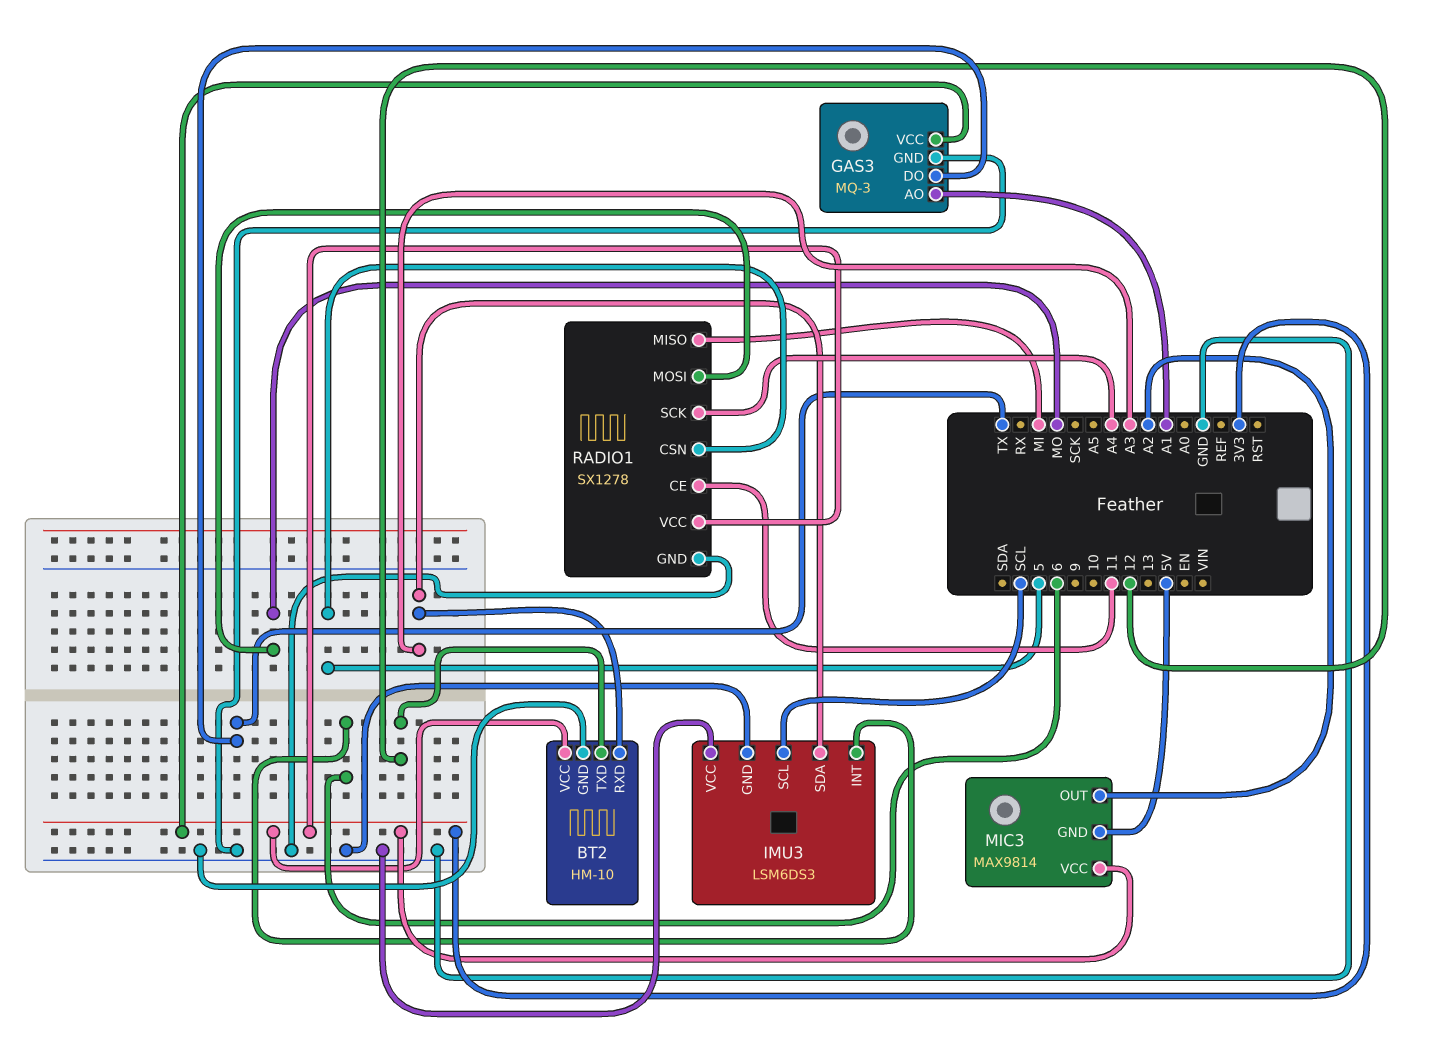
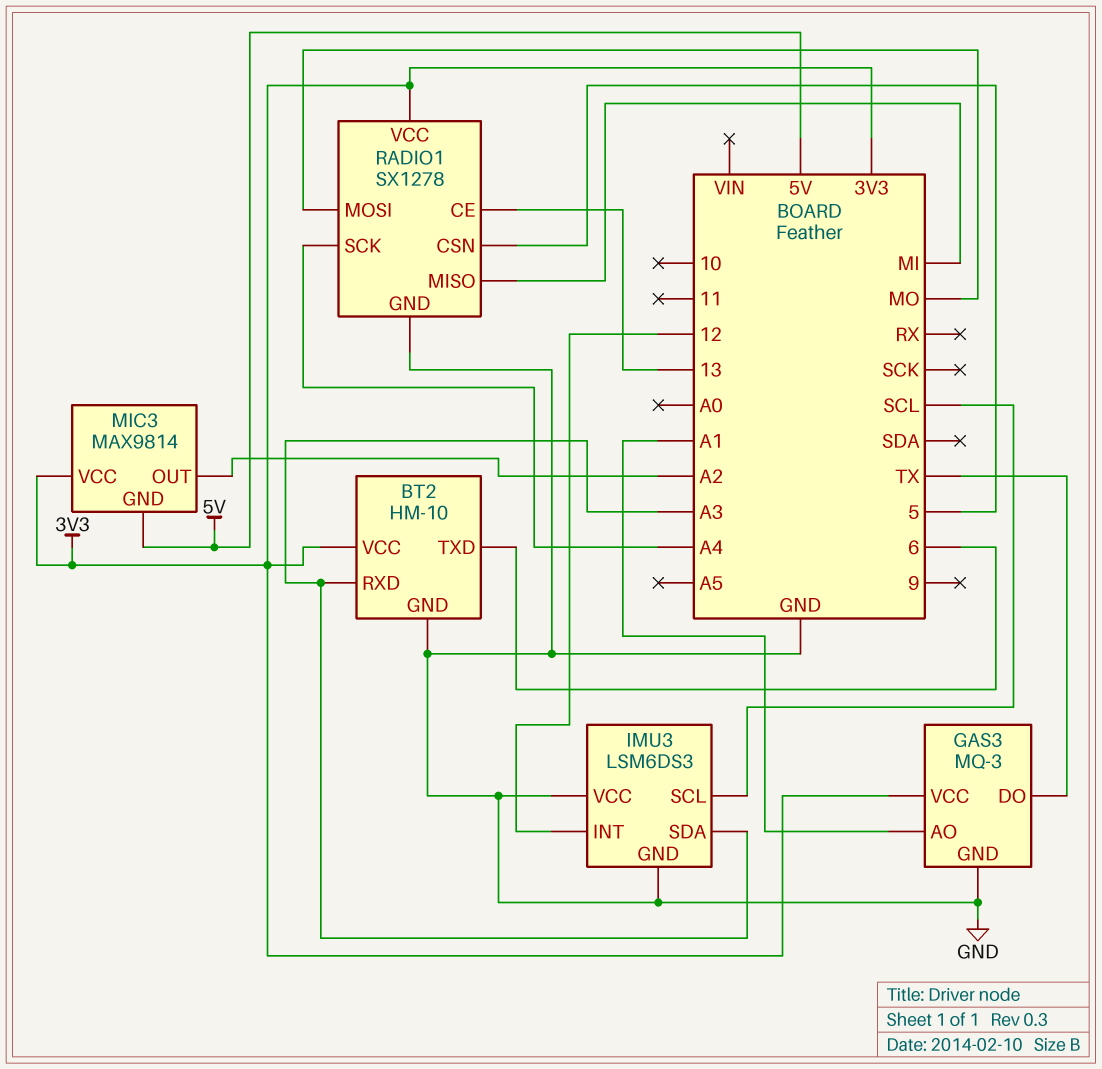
BT2 pin TXD: 12 -> 6
IMU3 pin INT: 6 -> 12
RADIO1 pin CE: 11 -> 13

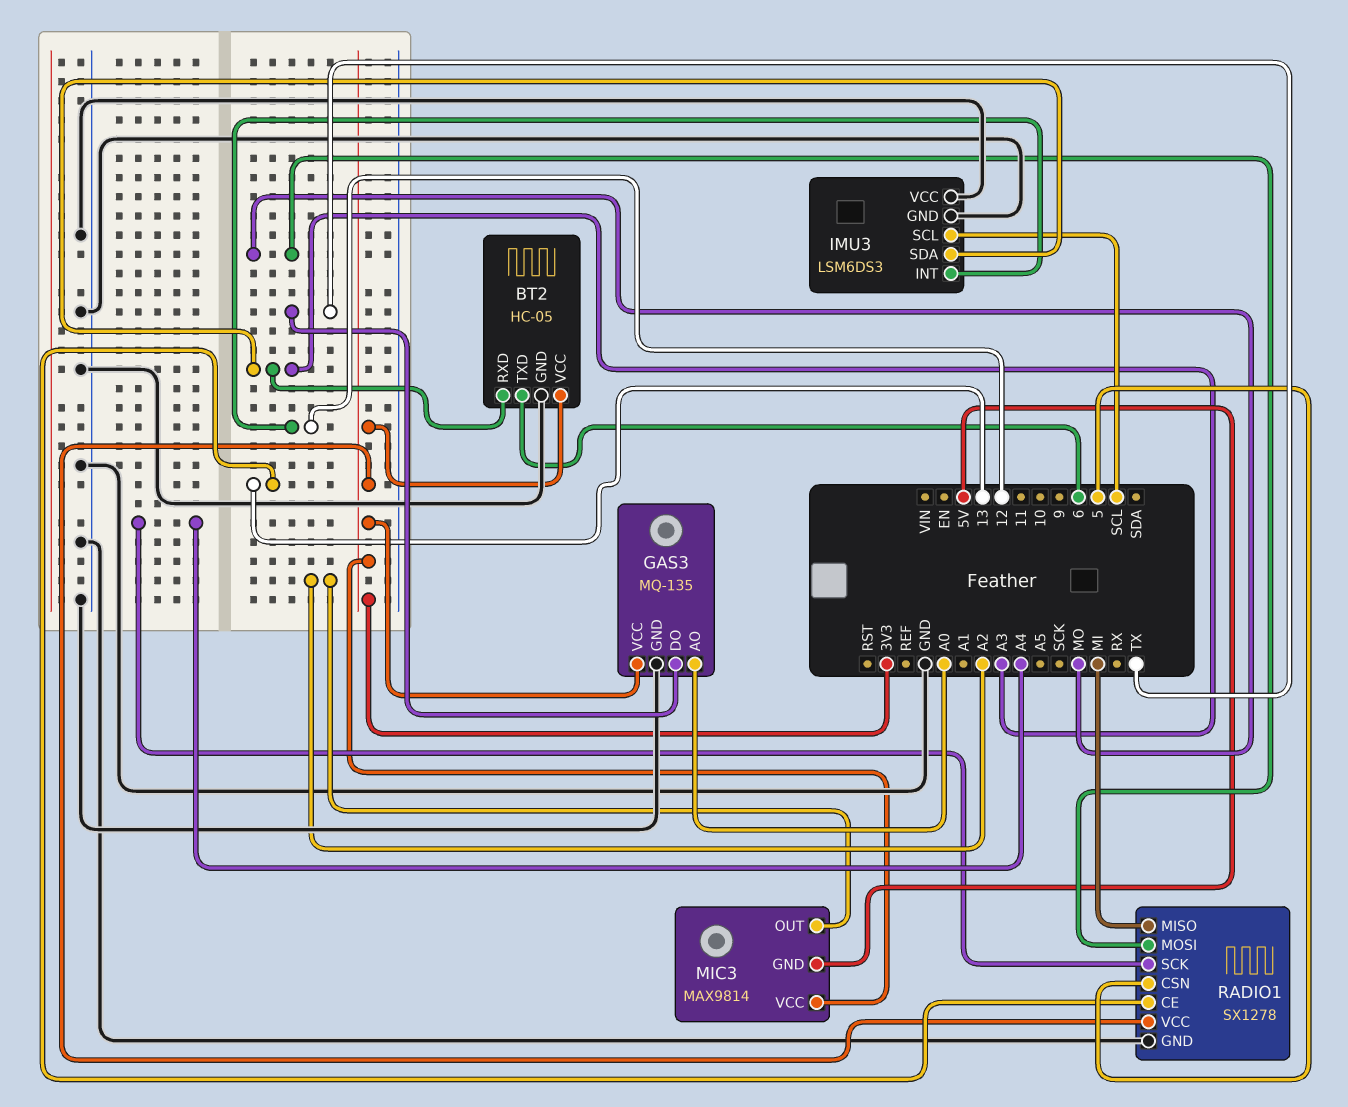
BT2: HM-10 -> HC-05
GAS3: MQ-3 -> MQ-135
GAS3 pin AO: A1 -> A0

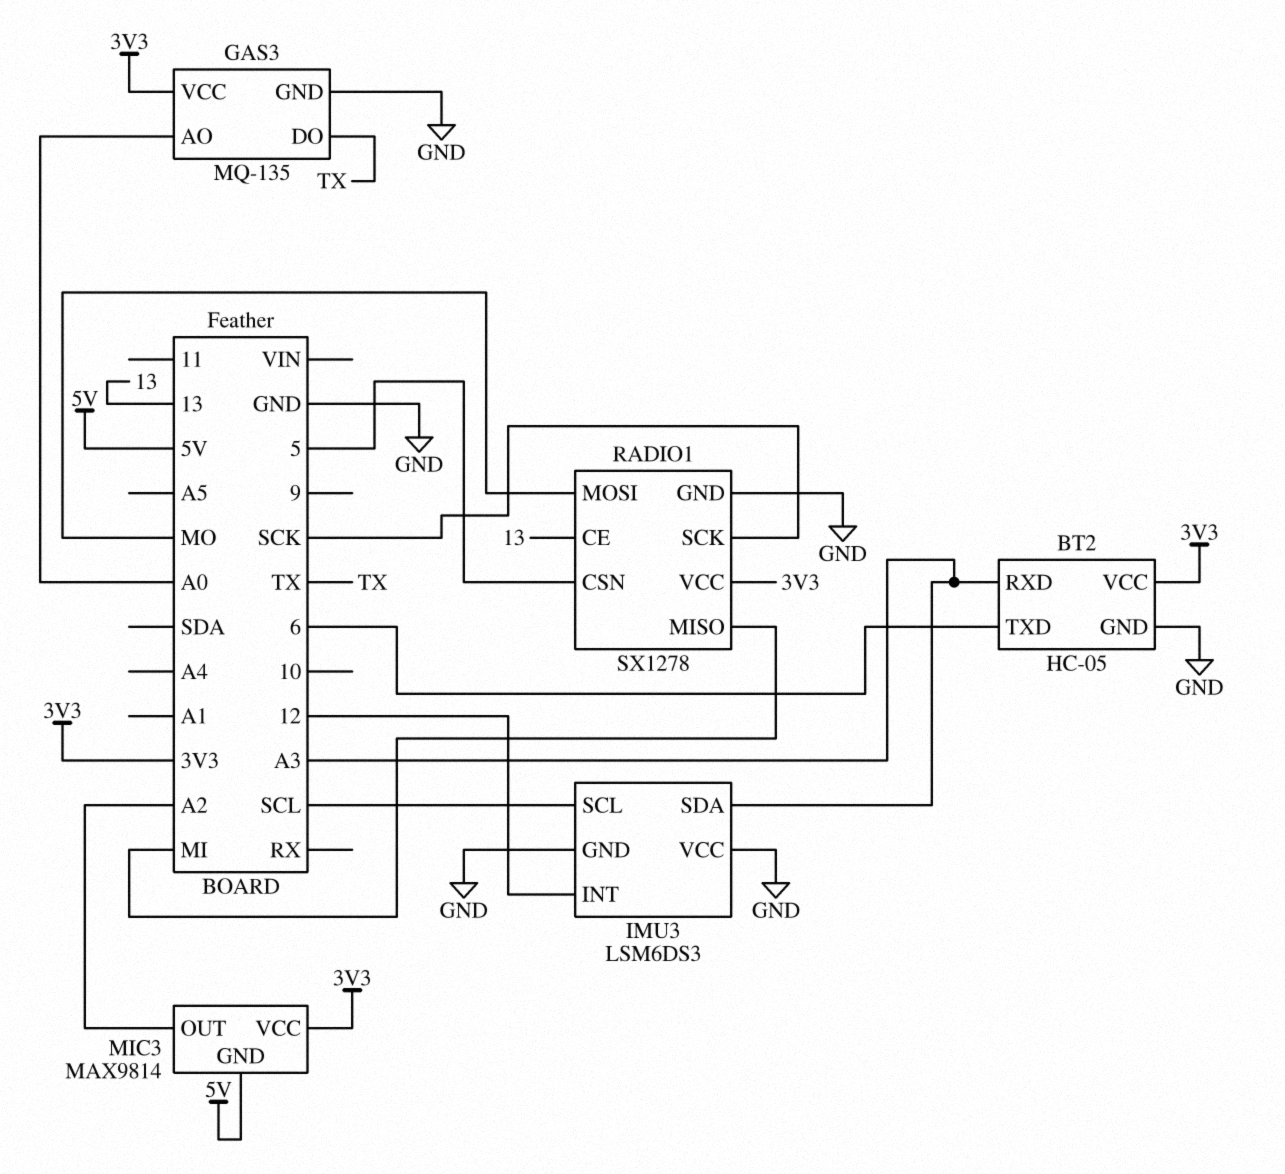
RADIO1 pin SCK: A4 -> SCK

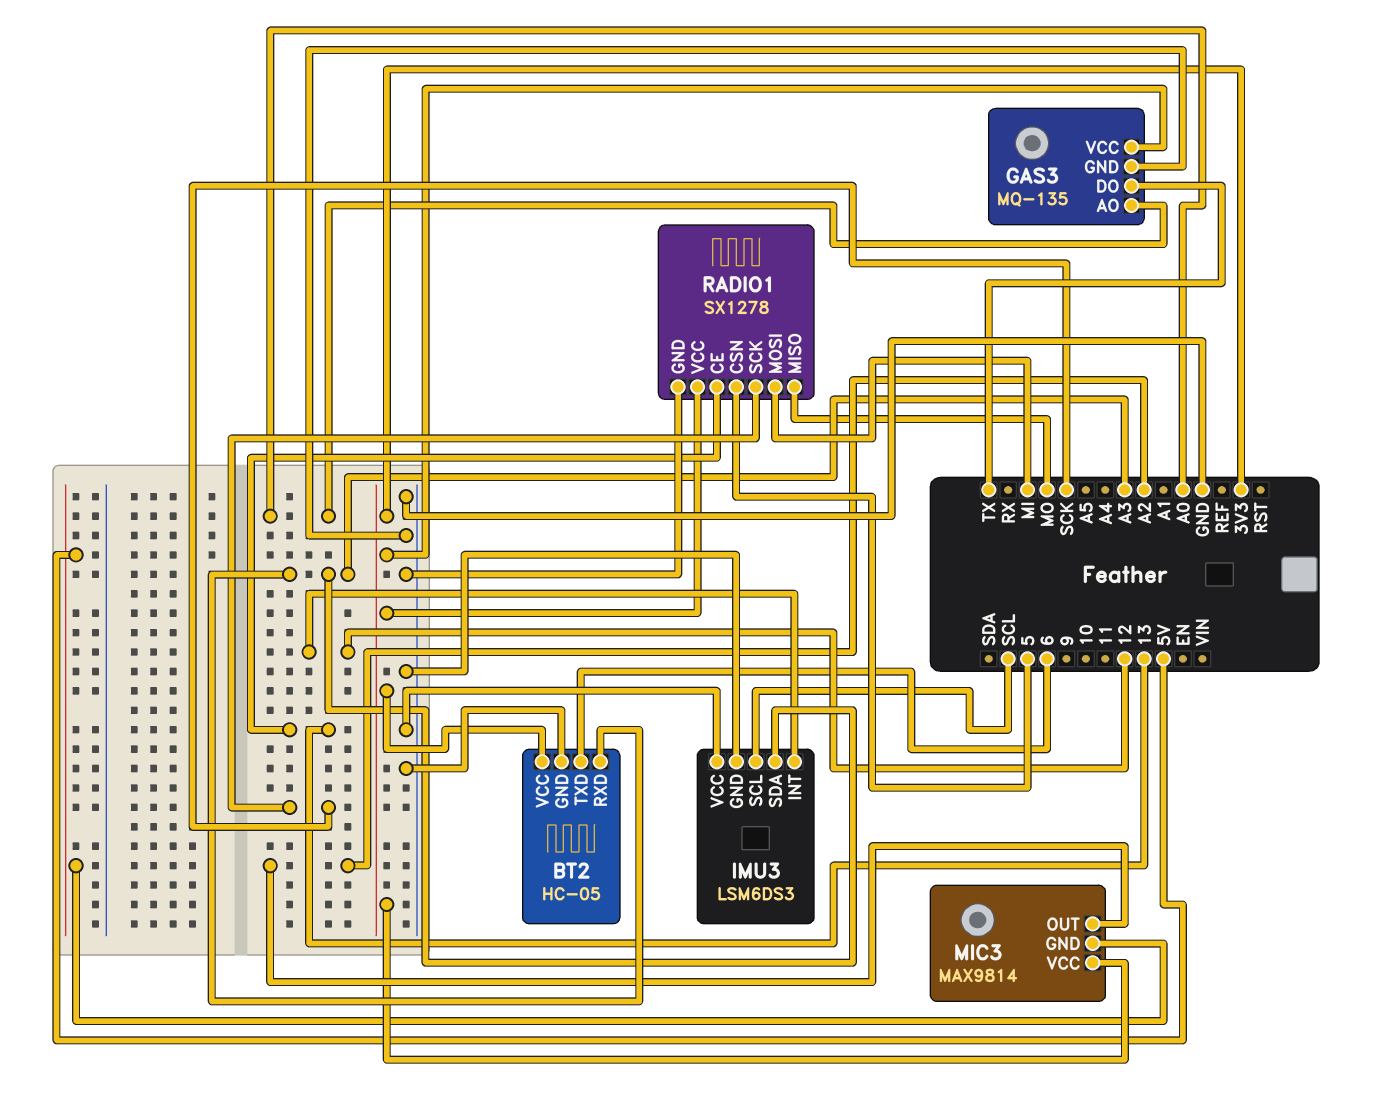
RADIO1 pin MISO: MI -> MO
RADIO1 pin MOSI: MO -> MI

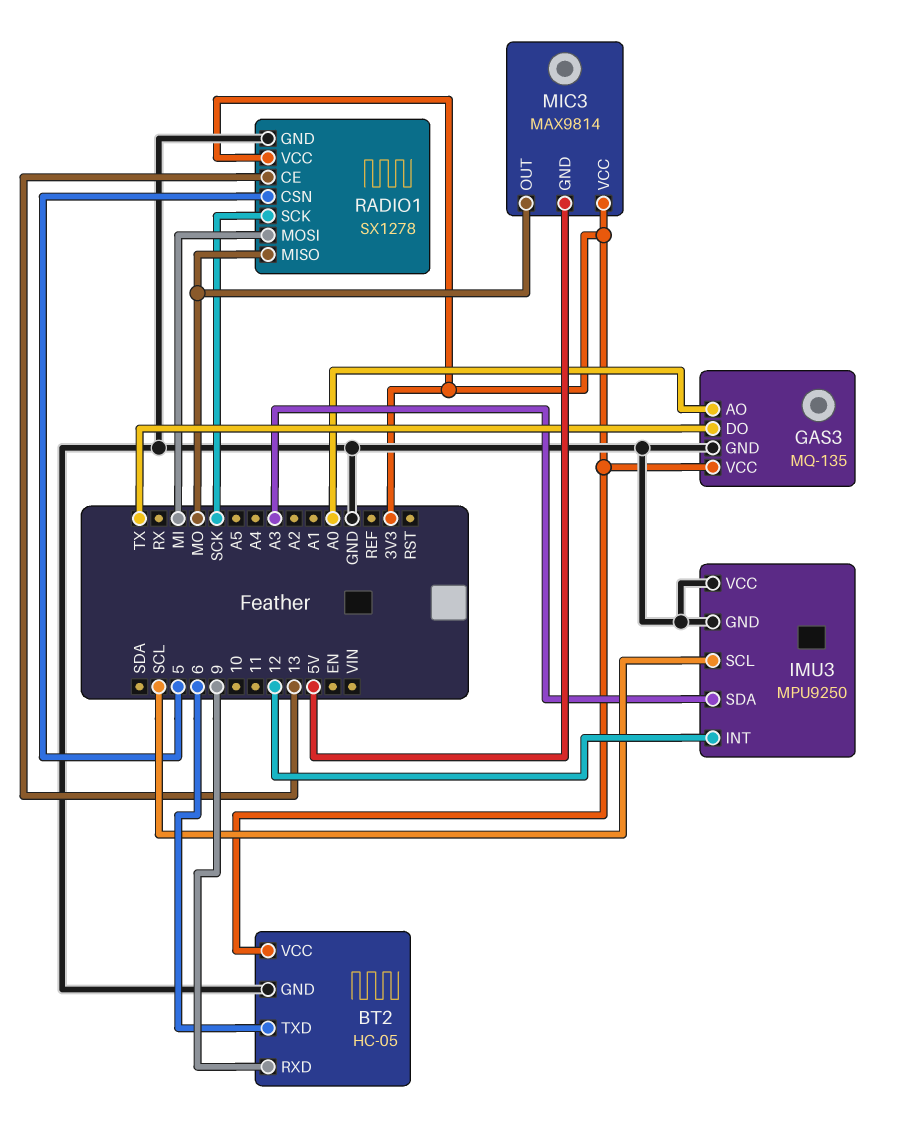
BT2 pin RXD: A3 -> 9
IMU3: LSM6DS3 -> MPU9250
MIC3 pin OUT: A2 -> MO

